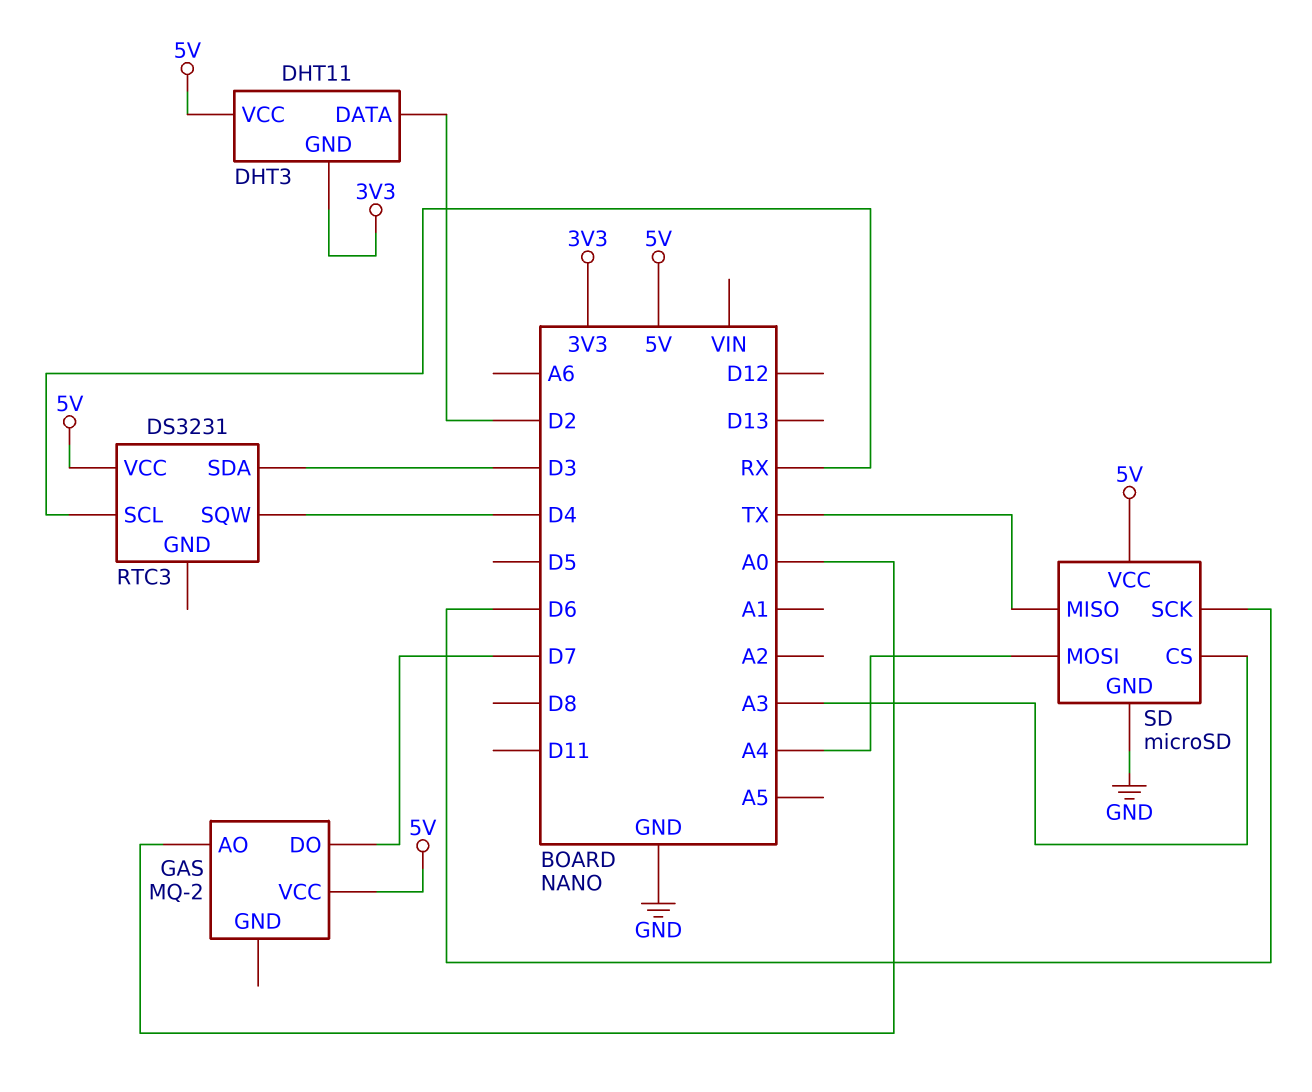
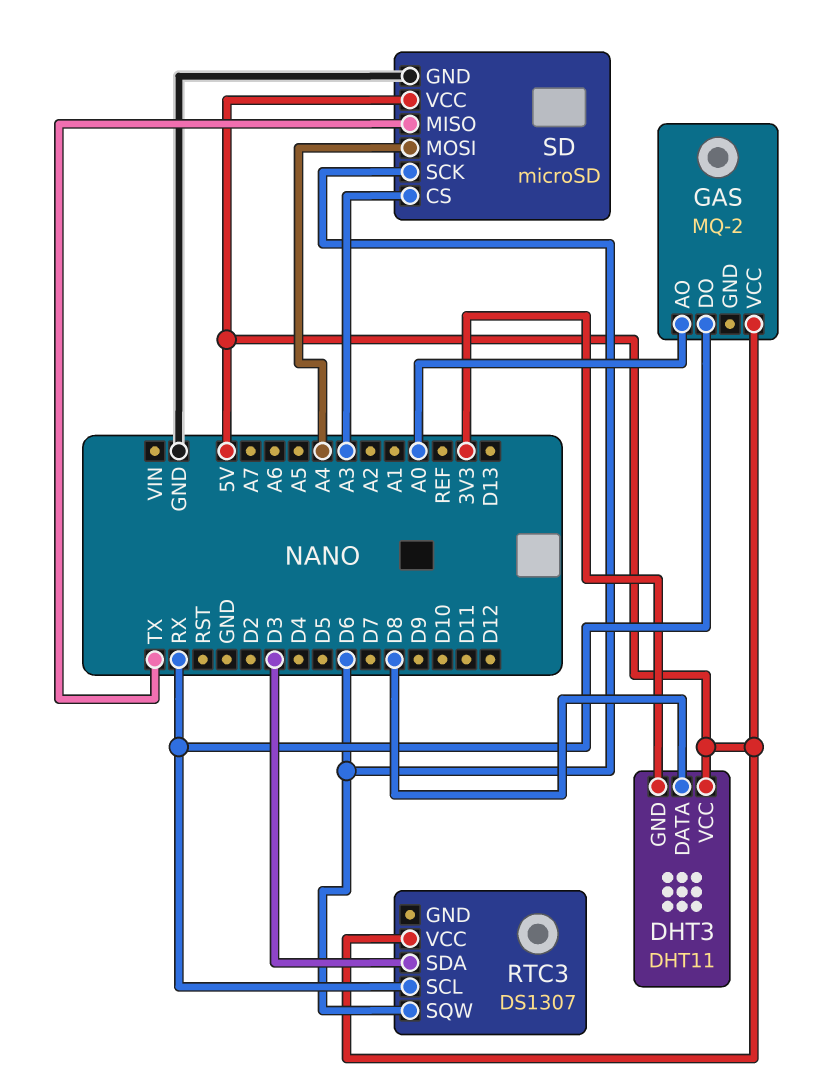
DHT3 pin DATA: D2 -> D8
GAS pin DO: D7 -> RX
RTC3: DS3231 -> DS1307
RTC3 pin SQW: D4 -> D6

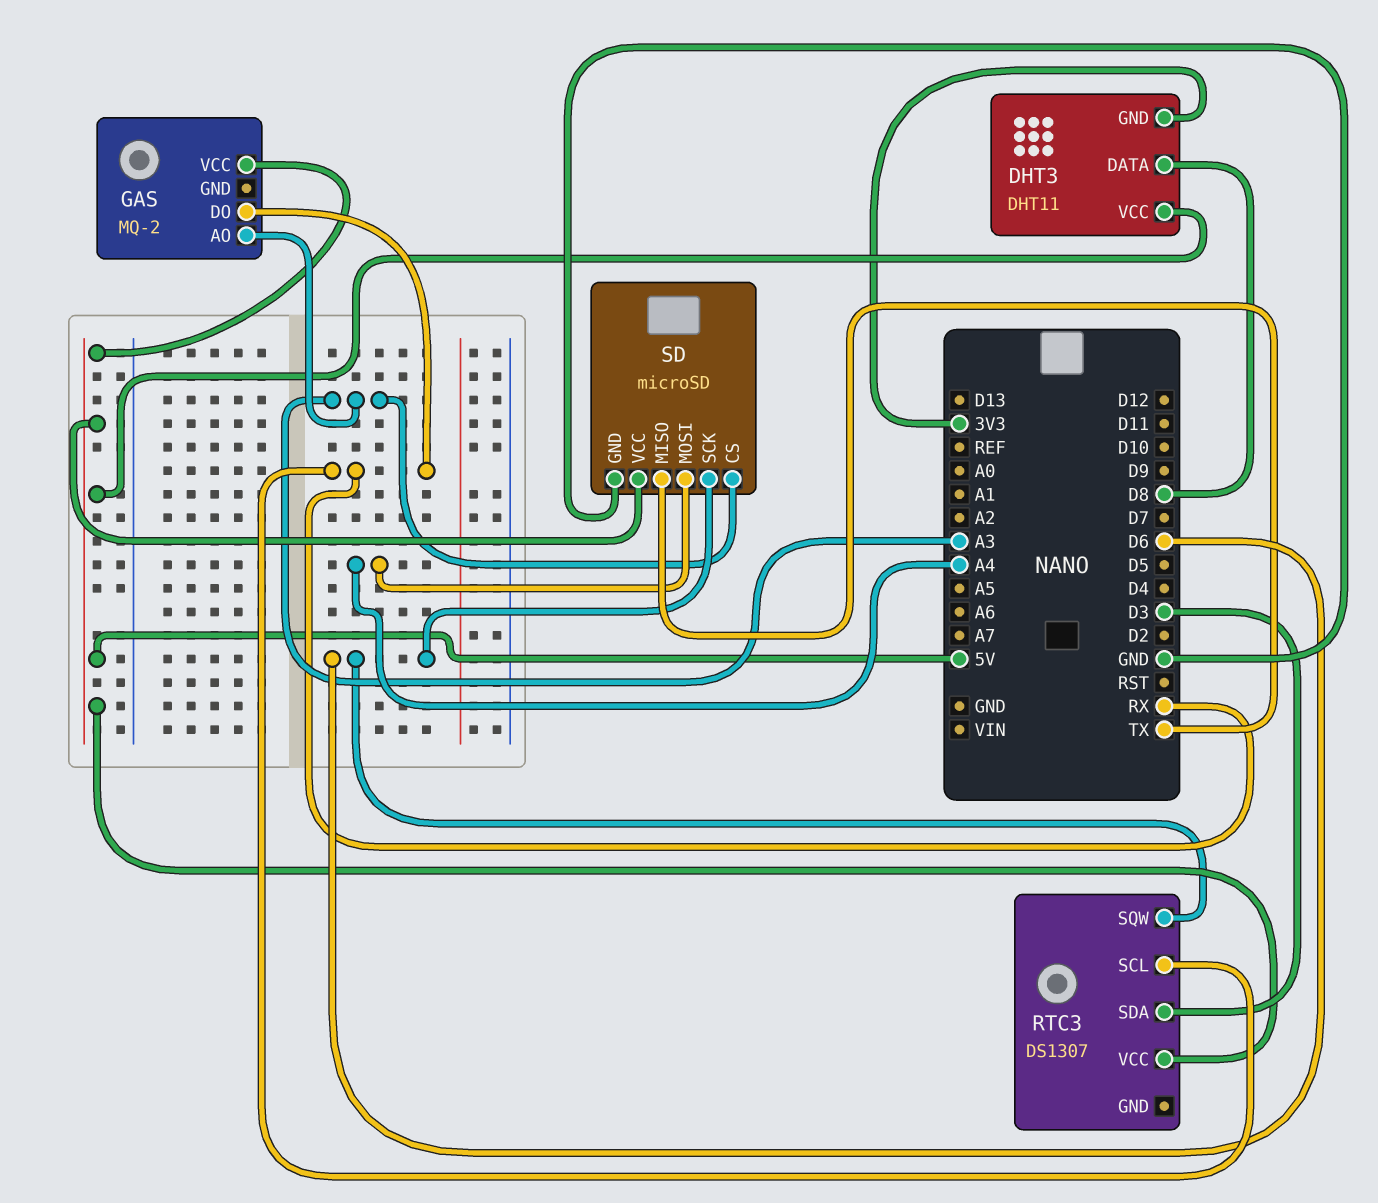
GAS pin AO: A0 -> A3

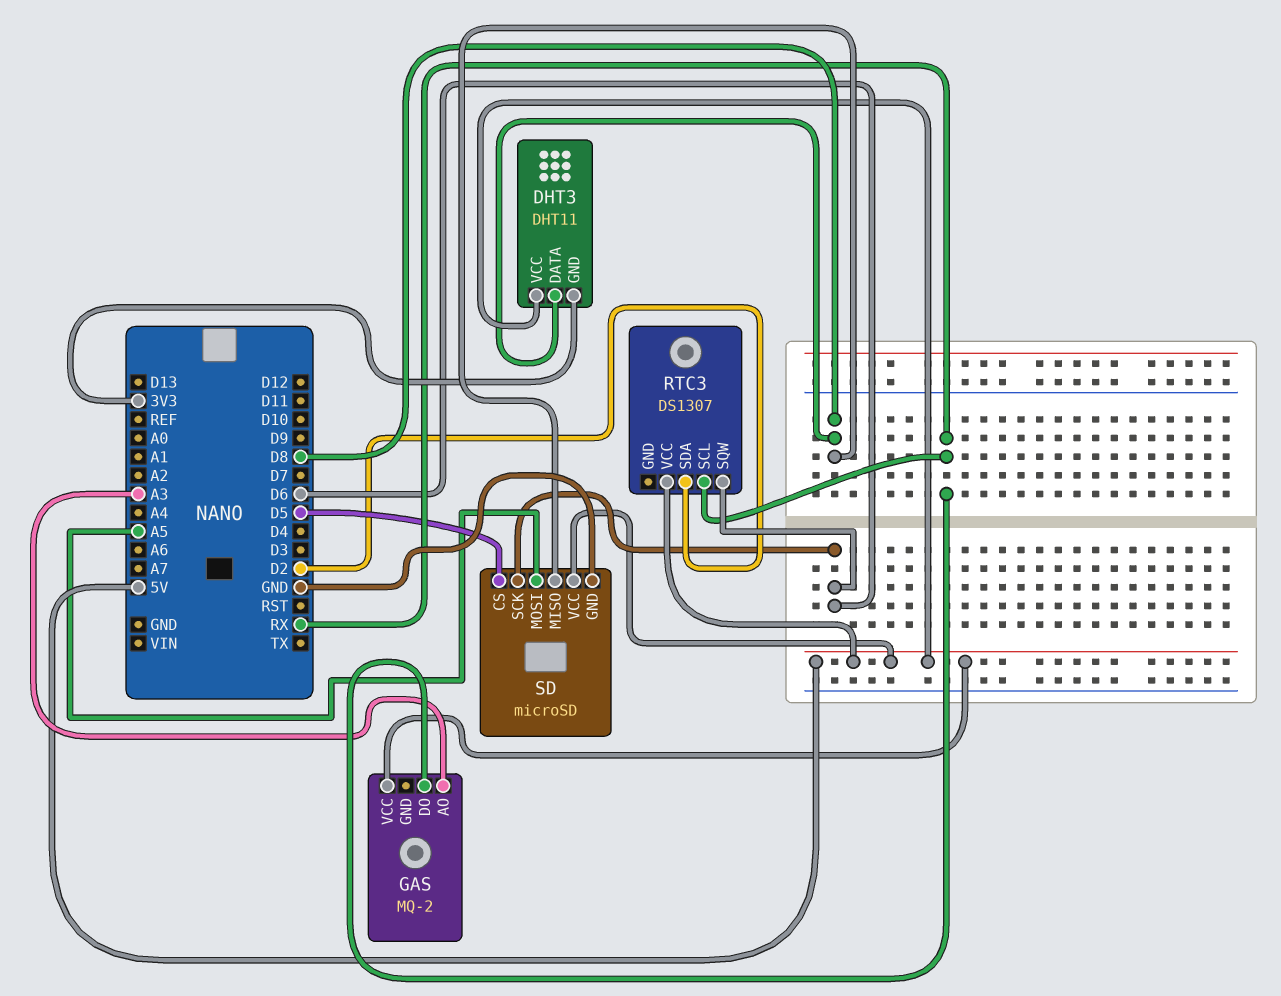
RTC3 pin SDA: D3 -> D2
SD pin CS: A3 -> D5
SD pin MISO: TX -> D8
SD pin MOSI: A4 -> A5

